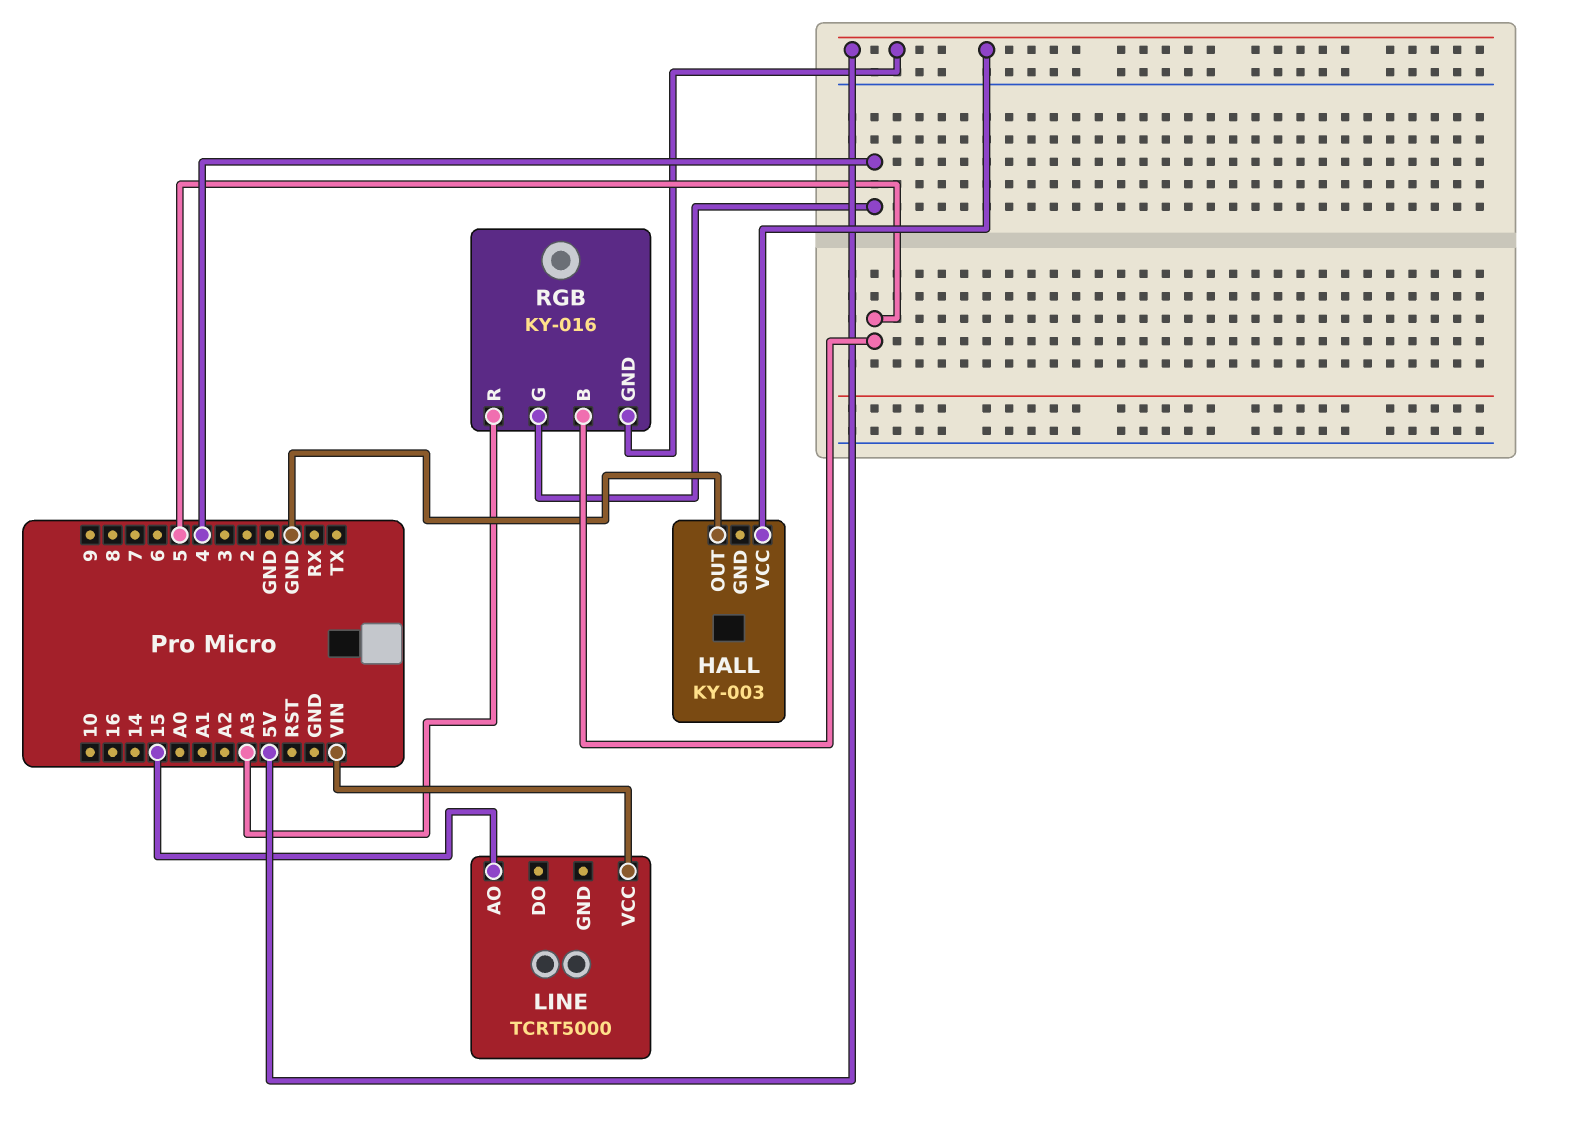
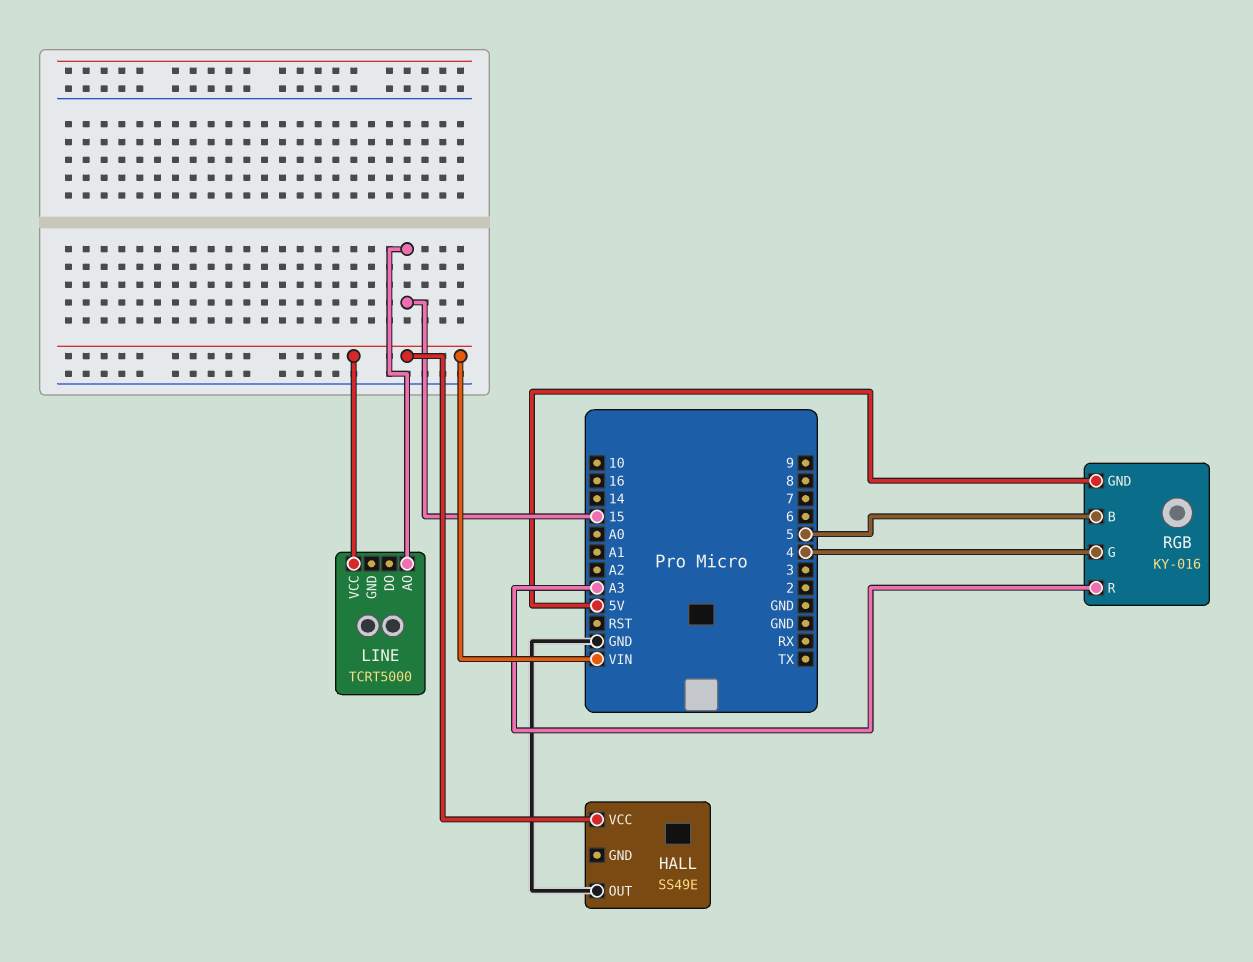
HALL: KY-003 -> SS49E
HALL pin VCC: 5V -> VIN

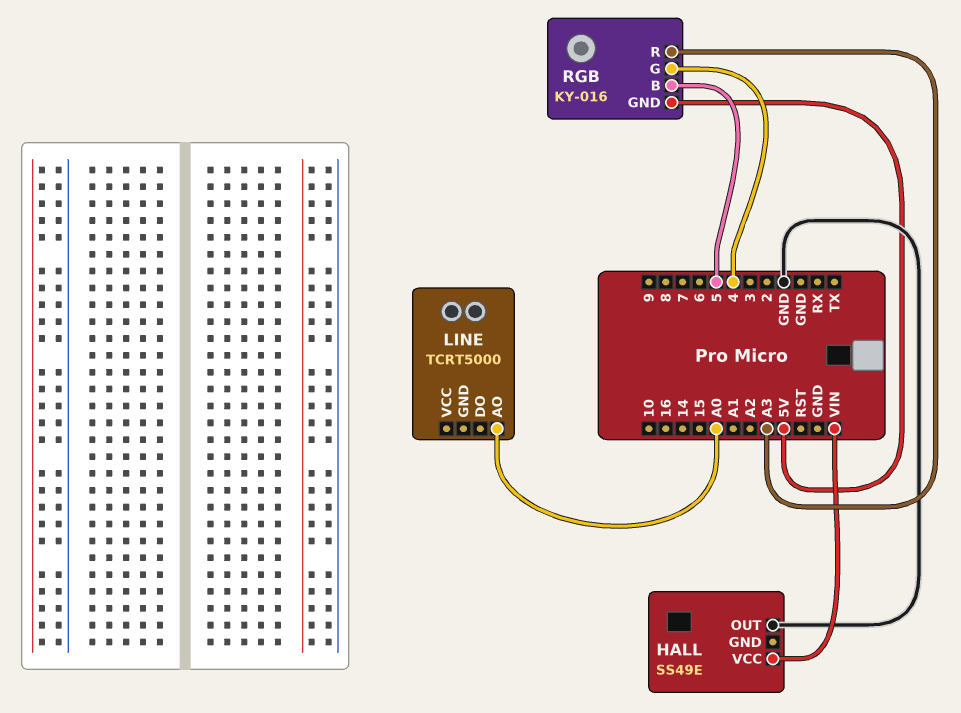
LINE pin AO: 15 -> A0
LINE pin VCC: VIN -> none

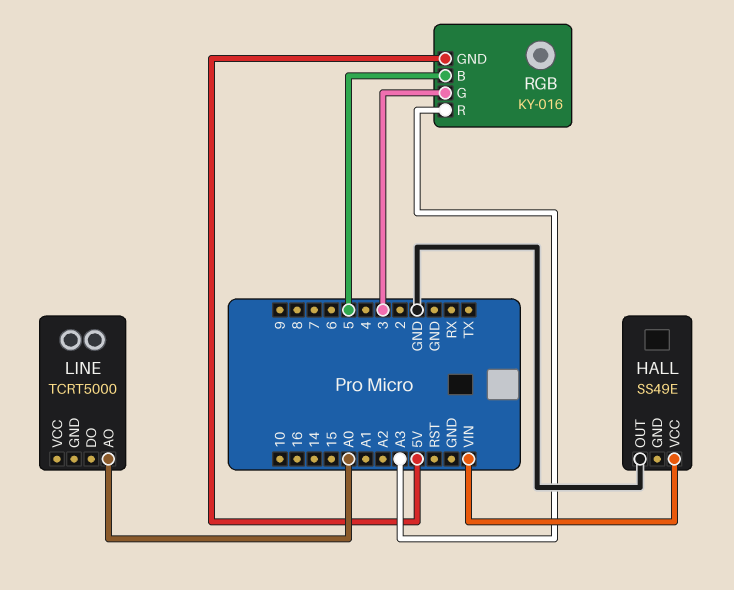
RGB pin G: 4 -> 3

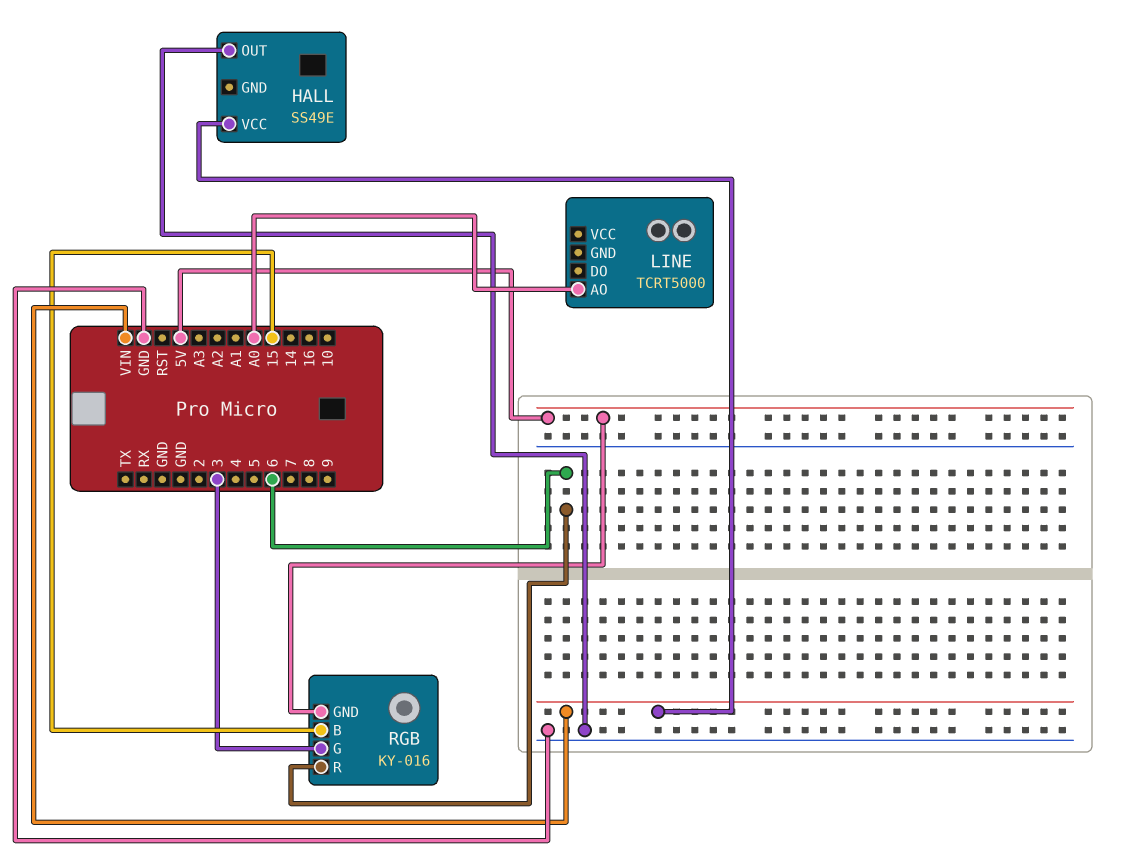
RGB pin B: 5 -> 15
RGB pin R: A3 -> 6

